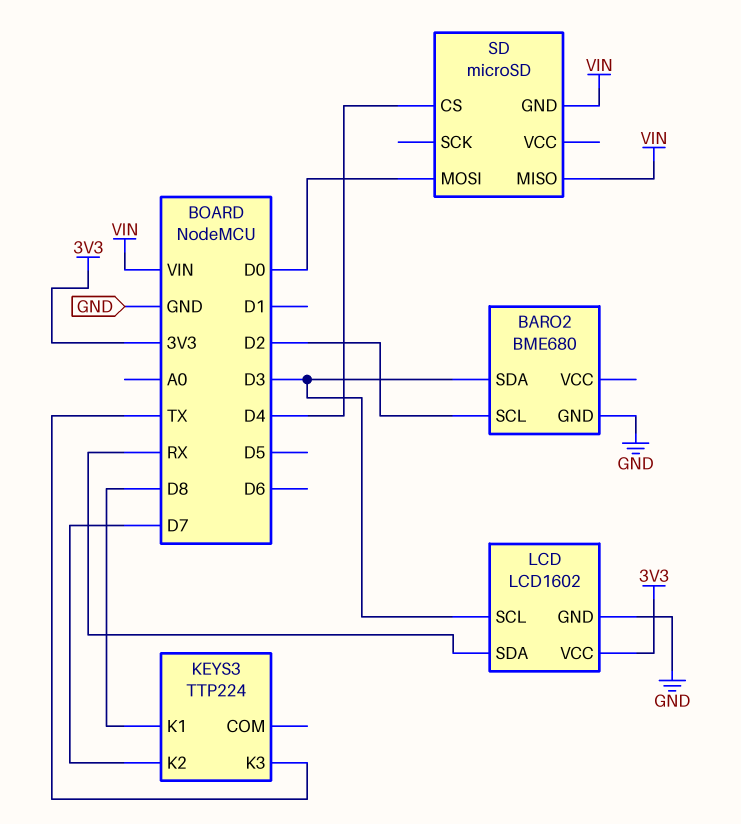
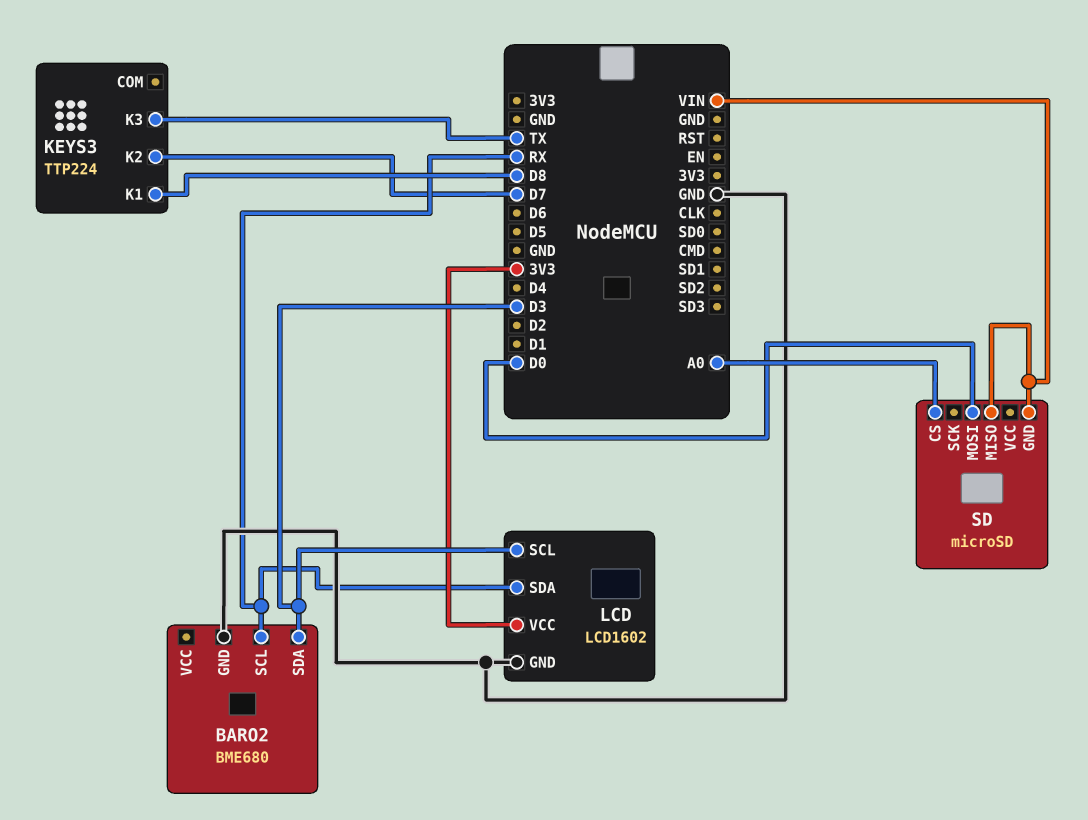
BARO2 pin SCL: D2 -> RX
SD pin CS: D4 -> A0

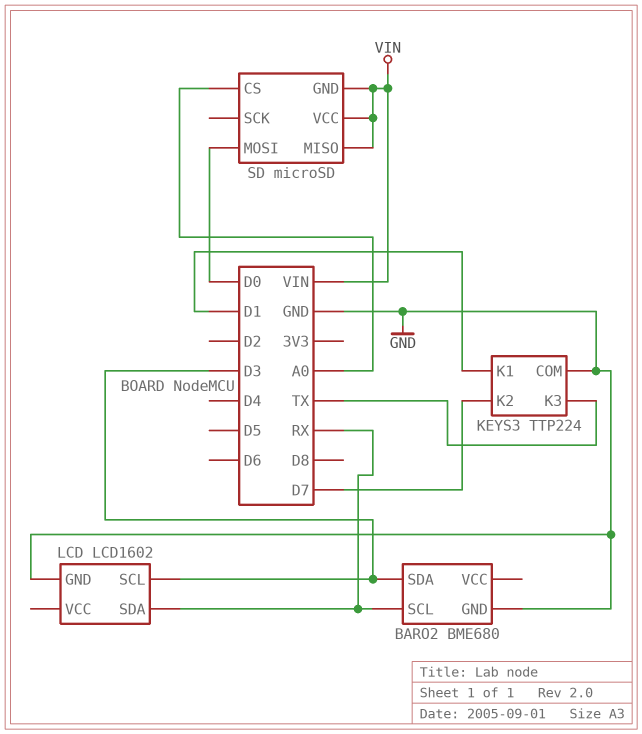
KEYS3 pin COM: none -> GND
KEYS3 pin K1: D8 -> D1
LCD pin VCC: 3V3 -> none
SD pin VCC: none -> VIN

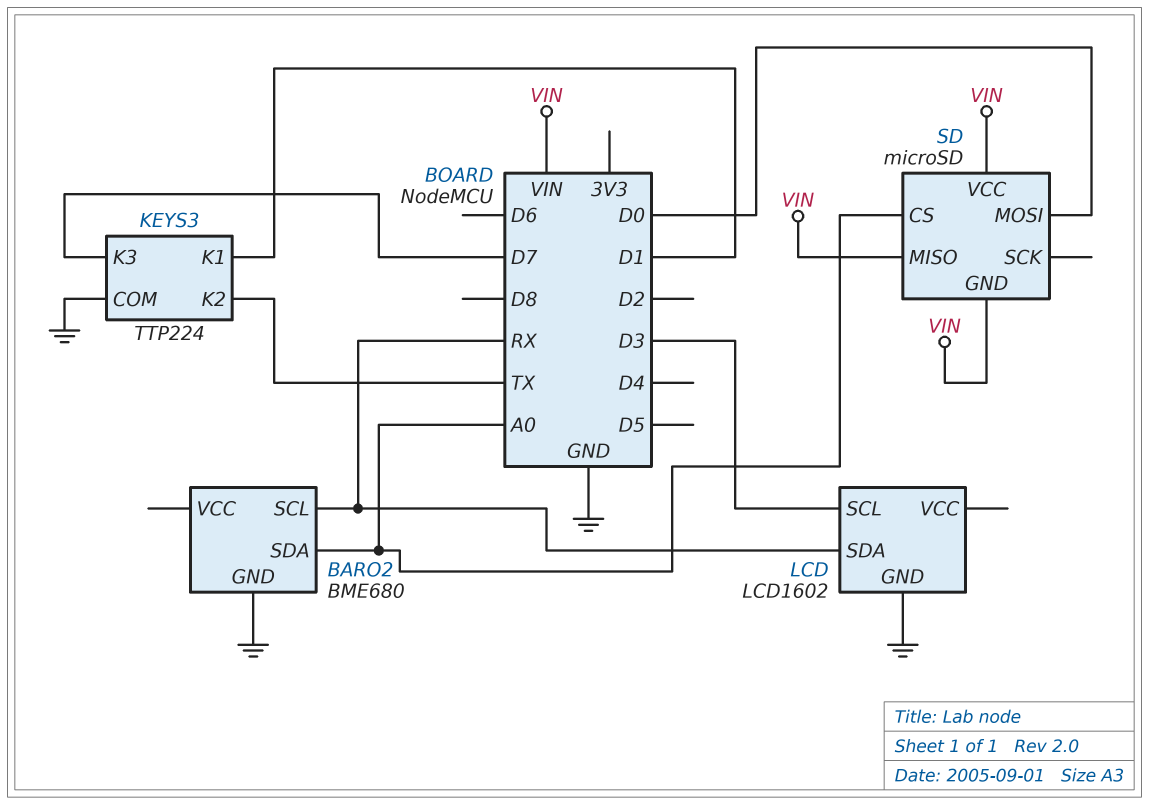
BARO2 pin SDA: D3 -> A0
KEYS3 pin K2: D7 -> TX
KEYS3 pin K3: TX -> D7

